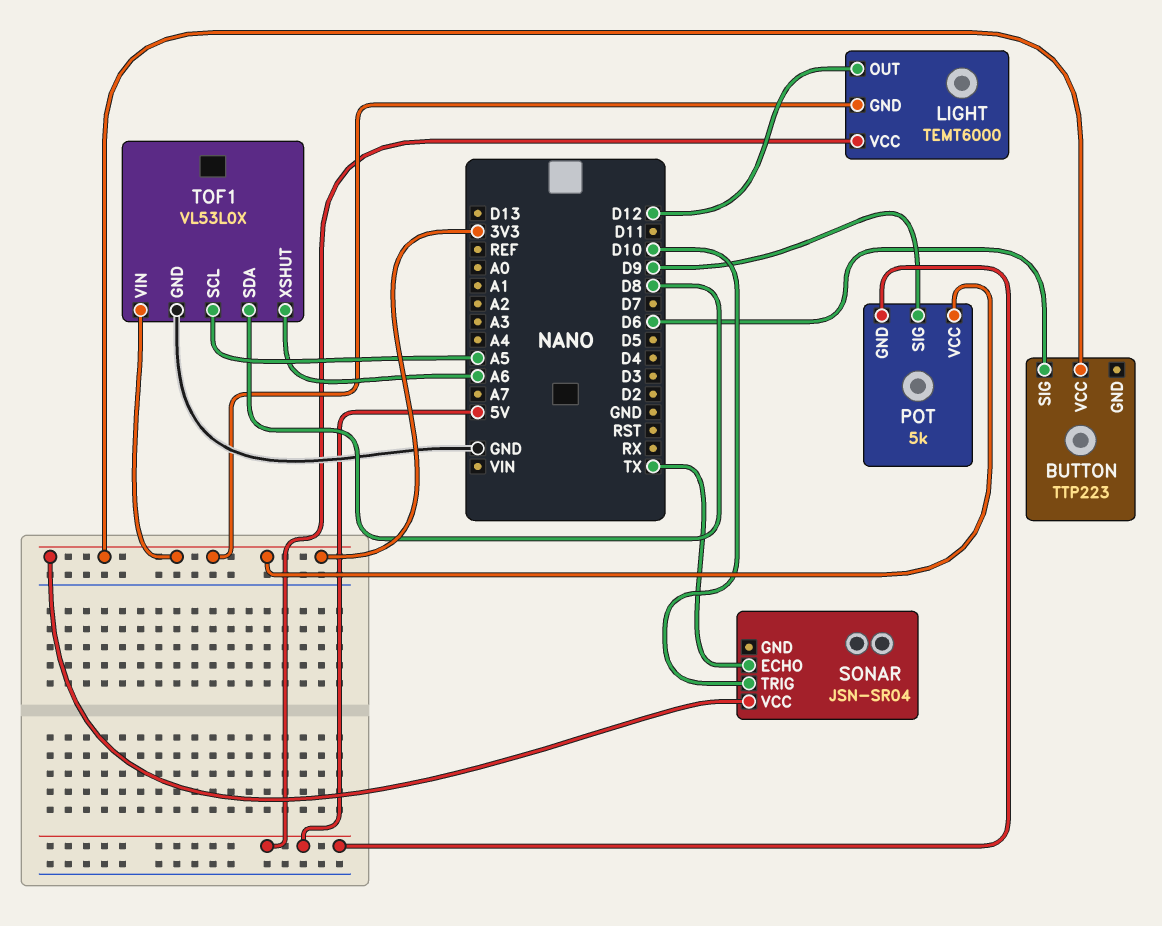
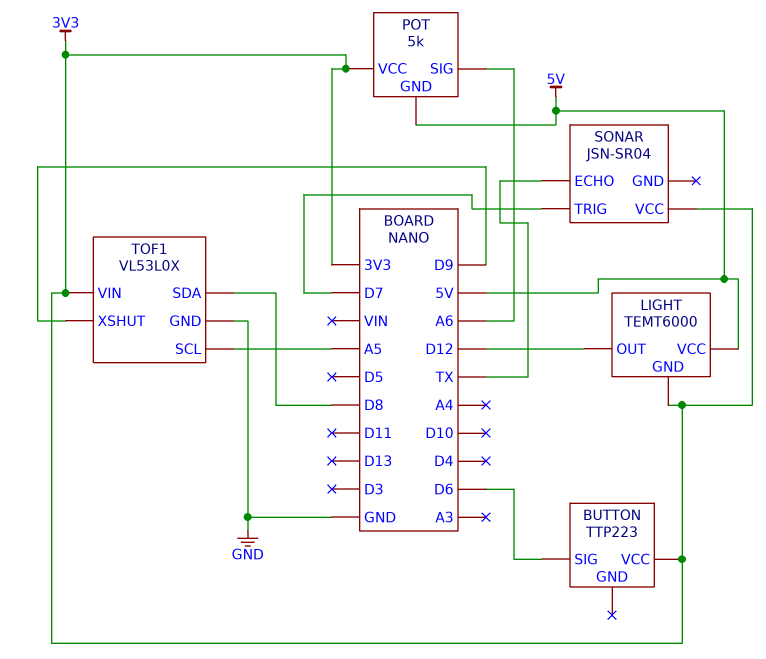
POT pin SIG: D9 -> A6
SONAR pin TRIG: D10 -> D7
TOF1 pin XSHUT: A6 -> D9

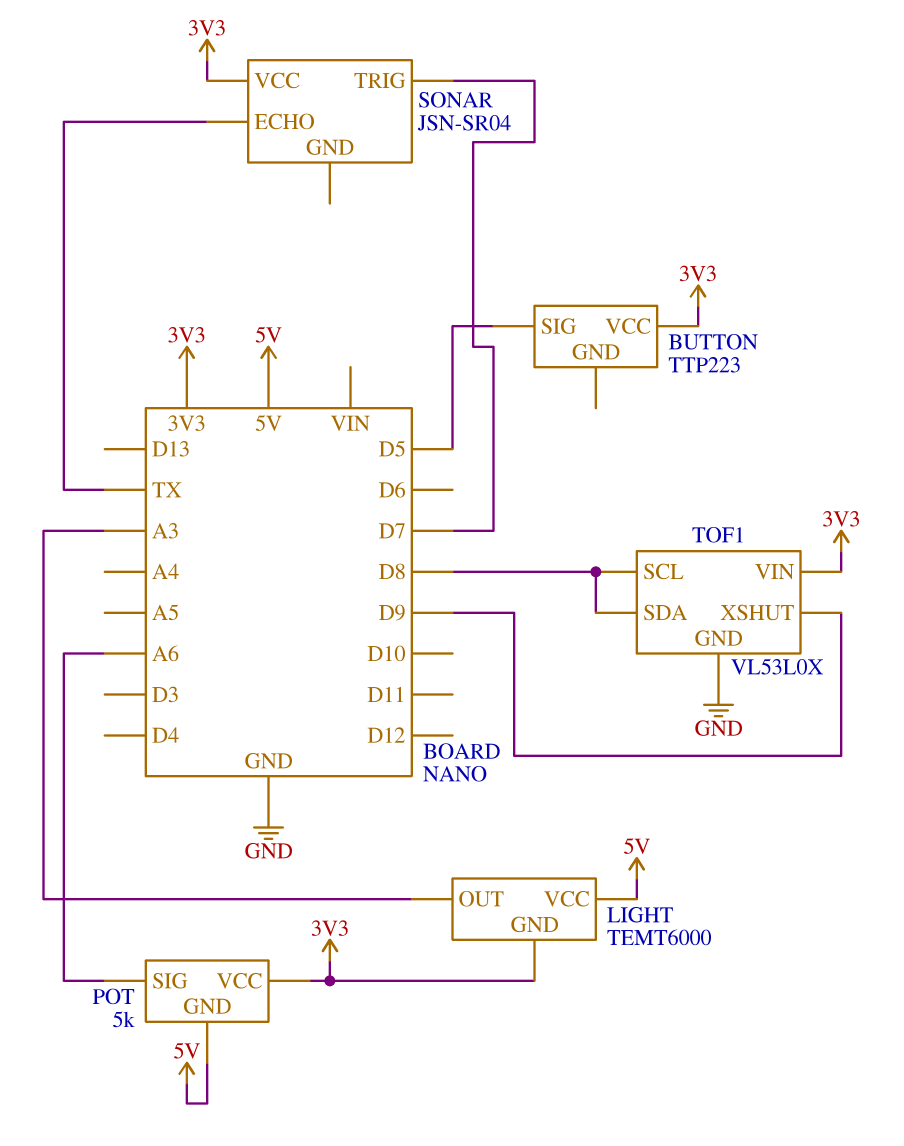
BUTTON pin SIG: D6 -> D5
LIGHT pin OUT: D12 -> A3
TOF1 pin SCL: A5 -> D8

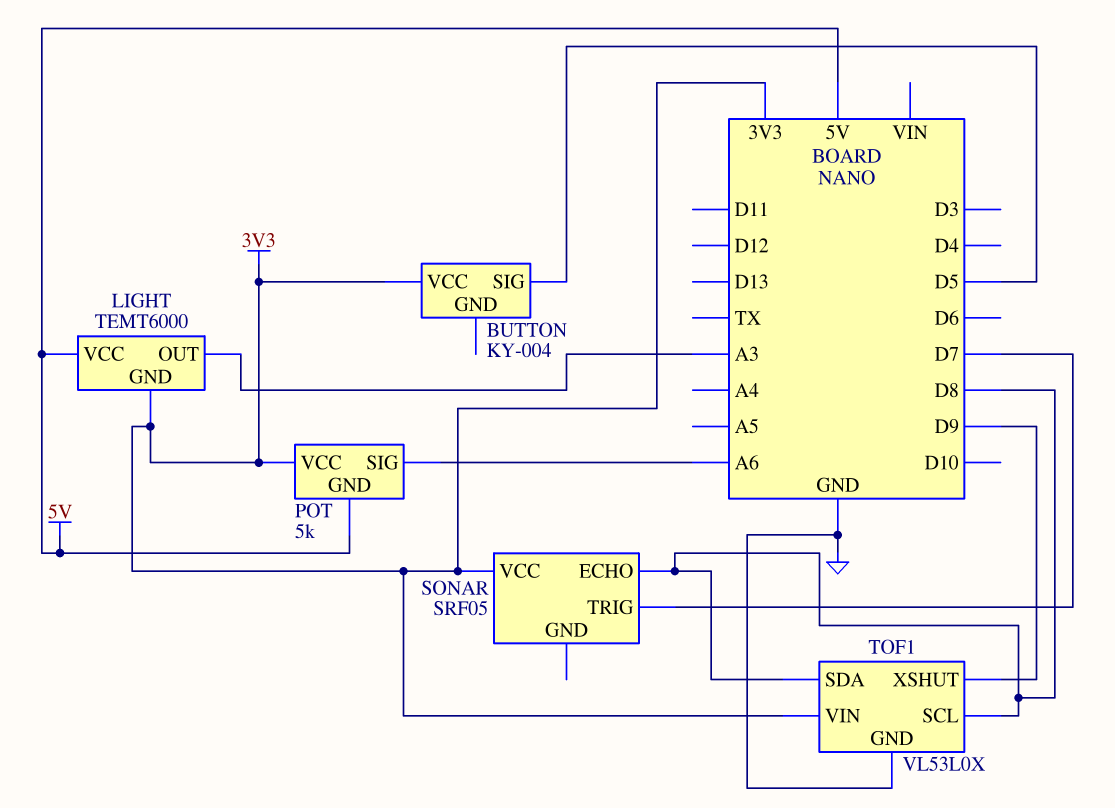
BUTTON: TTP223 -> KY-004
SONAR: JSN-SR04 -> SRF05
SONAR pin ECHO: TX -> D8

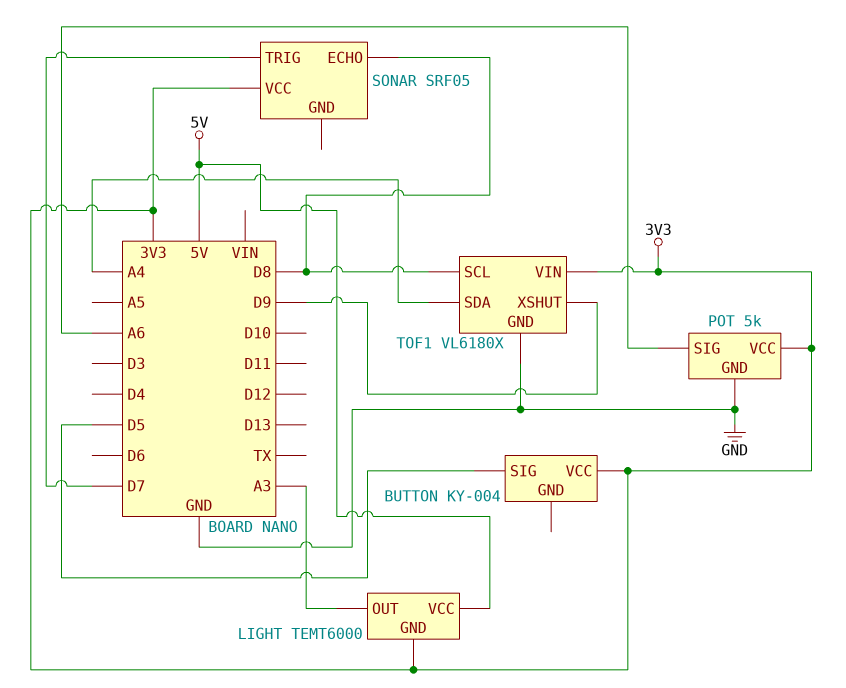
POT pin GND: 5V -> GND
TOF1: VL53L0X -> VL6180X
TOF1 pin SDA: D8 -> A4

